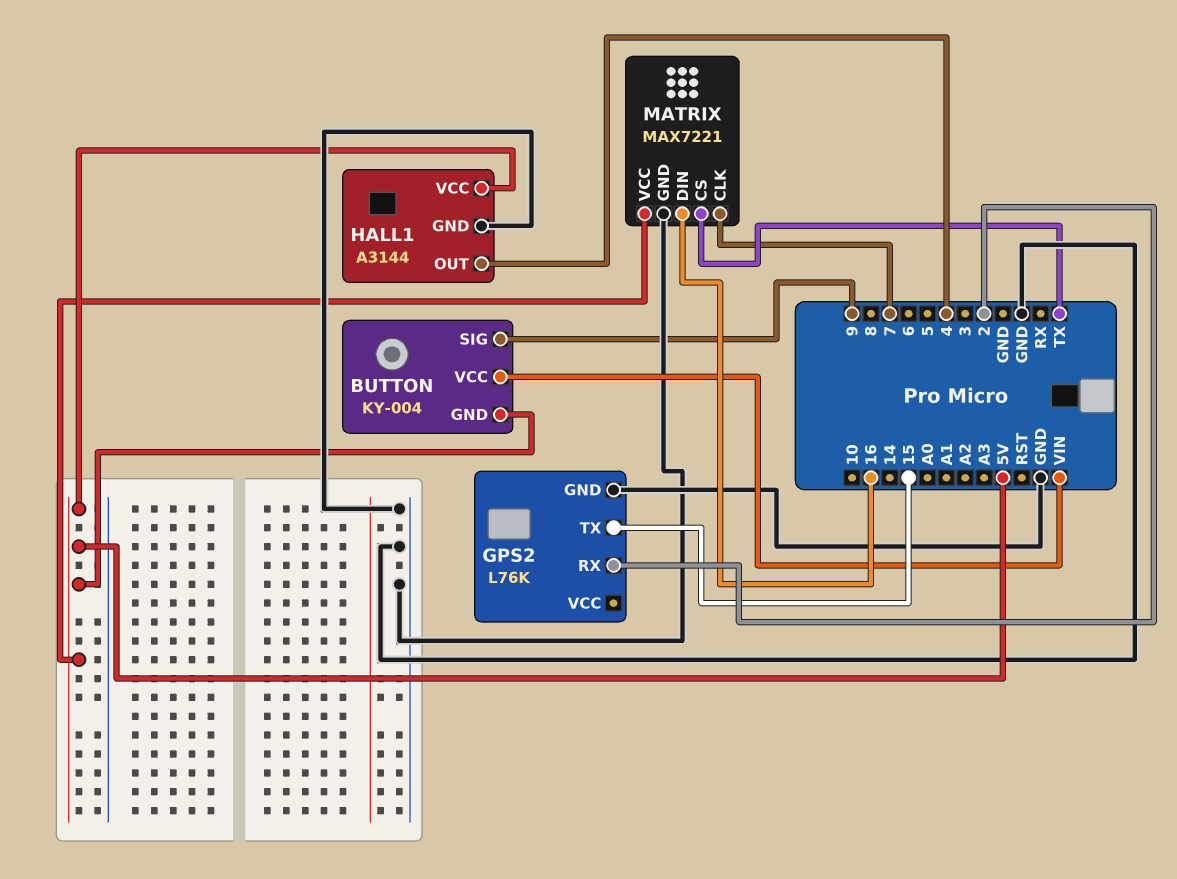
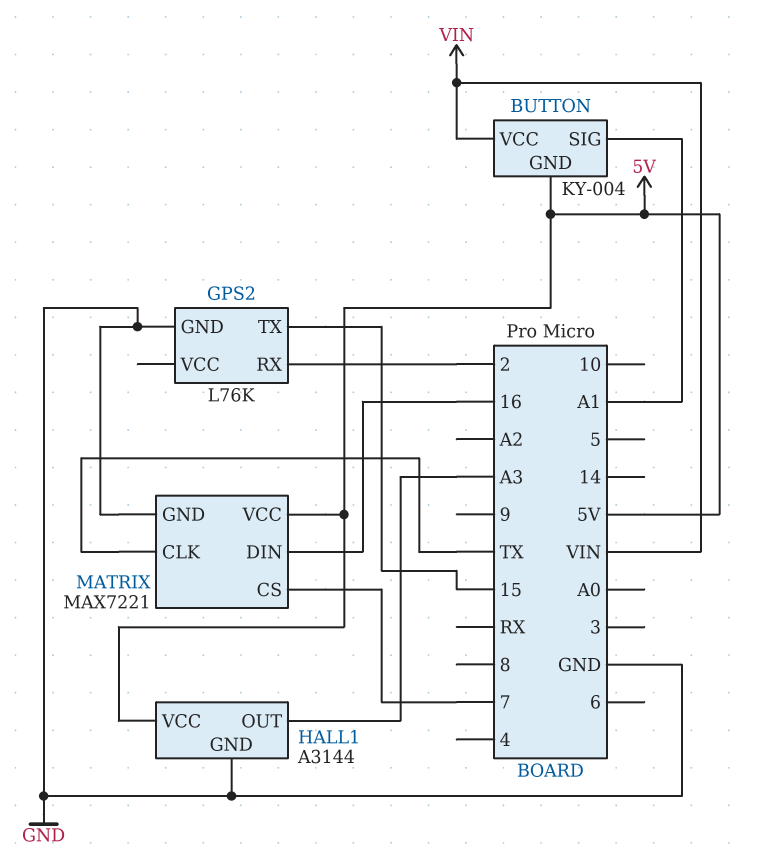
BUTTON pin SIG: 9 -> A1
HALL1 pin OUT: 4 -> A3
MATRIX pin CLK: 7 -> TX
MATRIX pin CS: TX -> 7

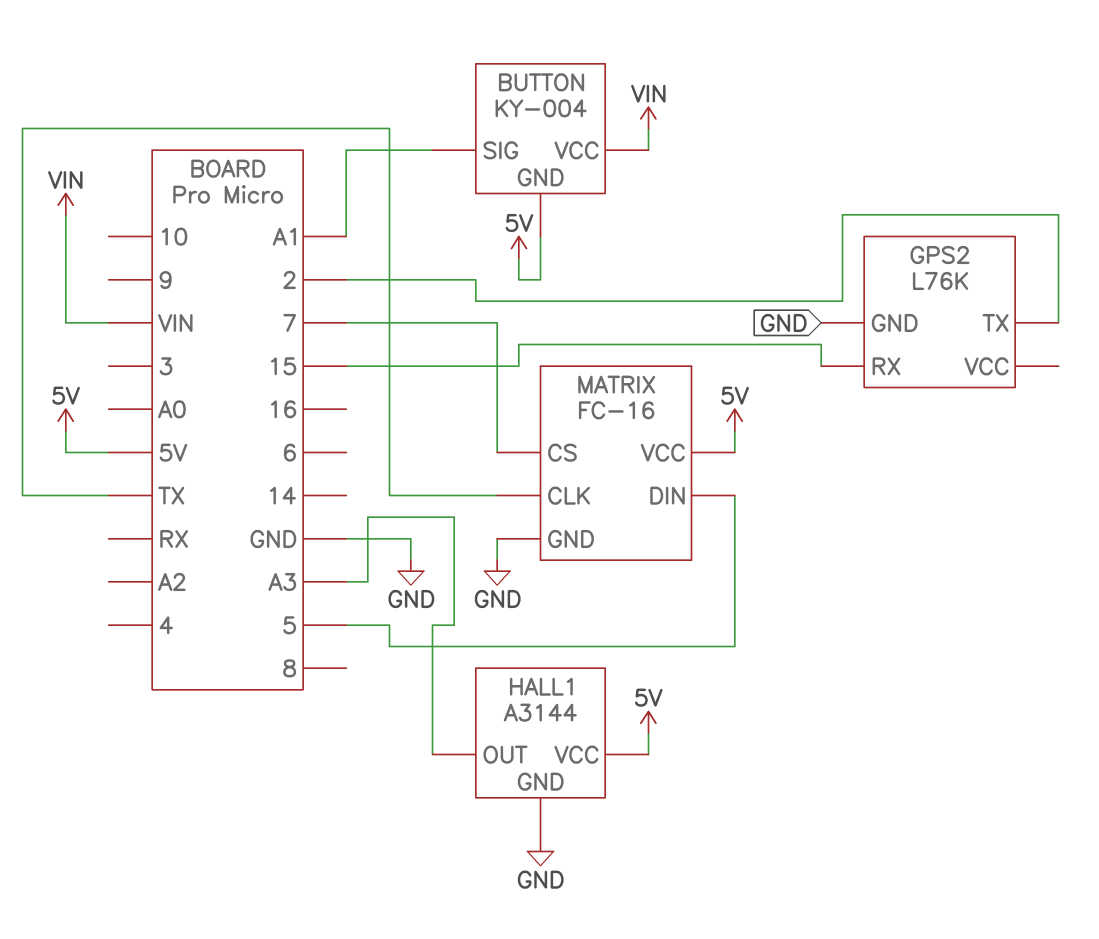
GPS2 pin RX: 2 -> 15
GPS2 pin TX: 15 -> 2
MATRIX: MAX7221 -> FC-16
MATRIX pin DIN: 16 -> 5

